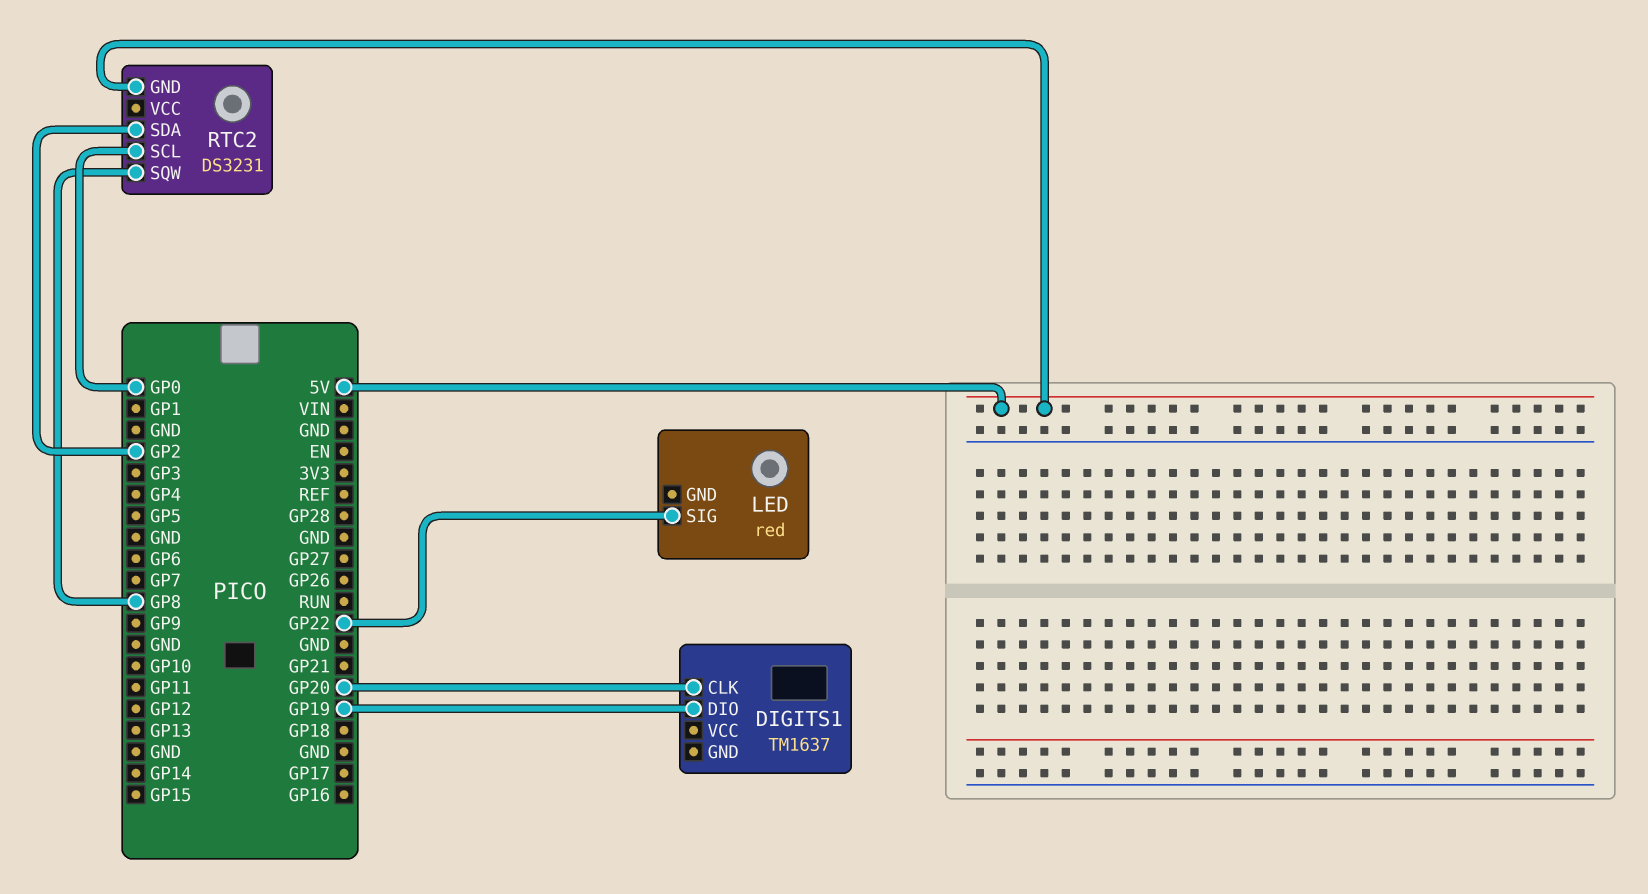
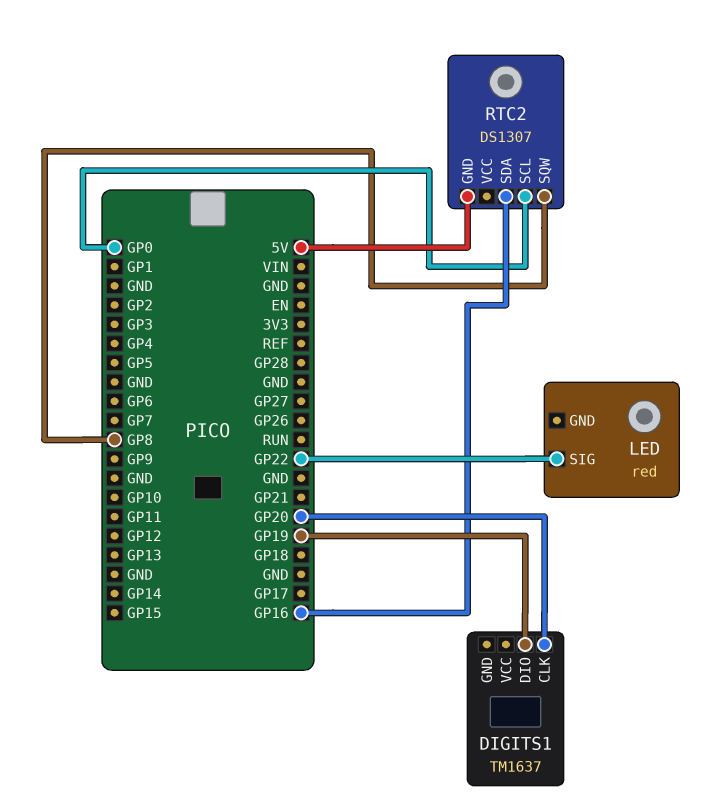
RTC2: DS3231 -> DS1307
RTC2 pin SDA: GP2 -> GP16

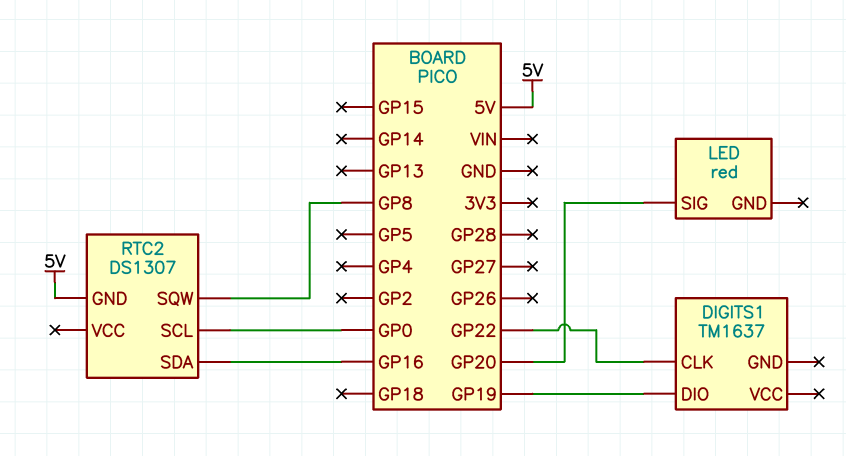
DIGITS1 pin CLK: GP20 -> GP22
LED pin SIG: GP22 -> GP20

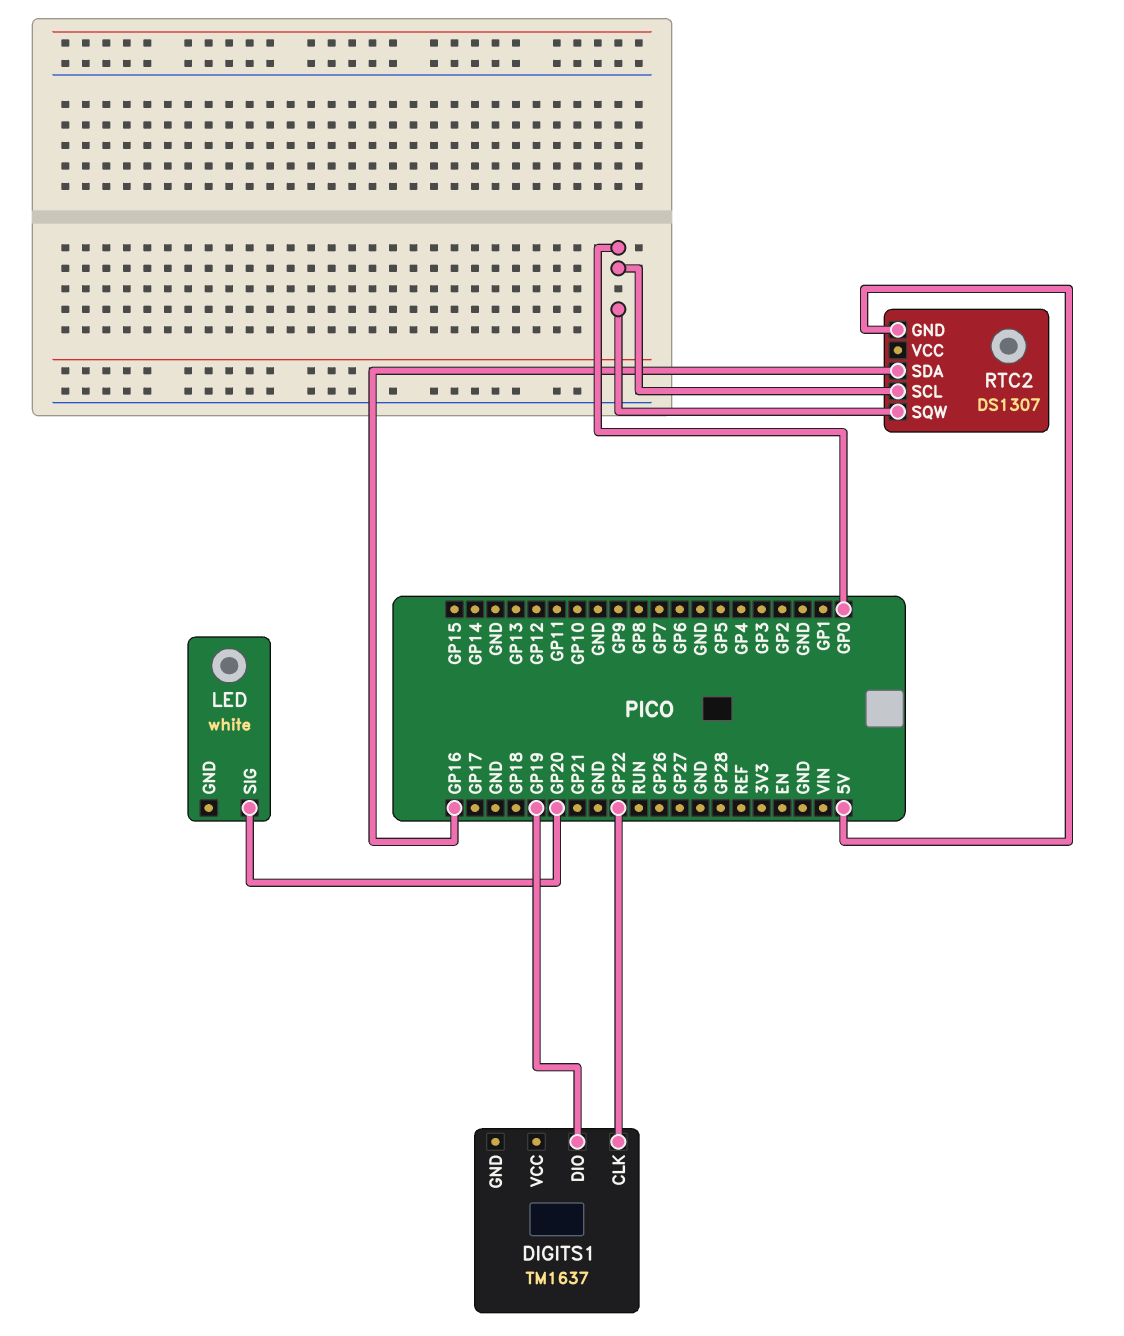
LED: red -> white
RTC2 pin SQW: GP8 -> GP0

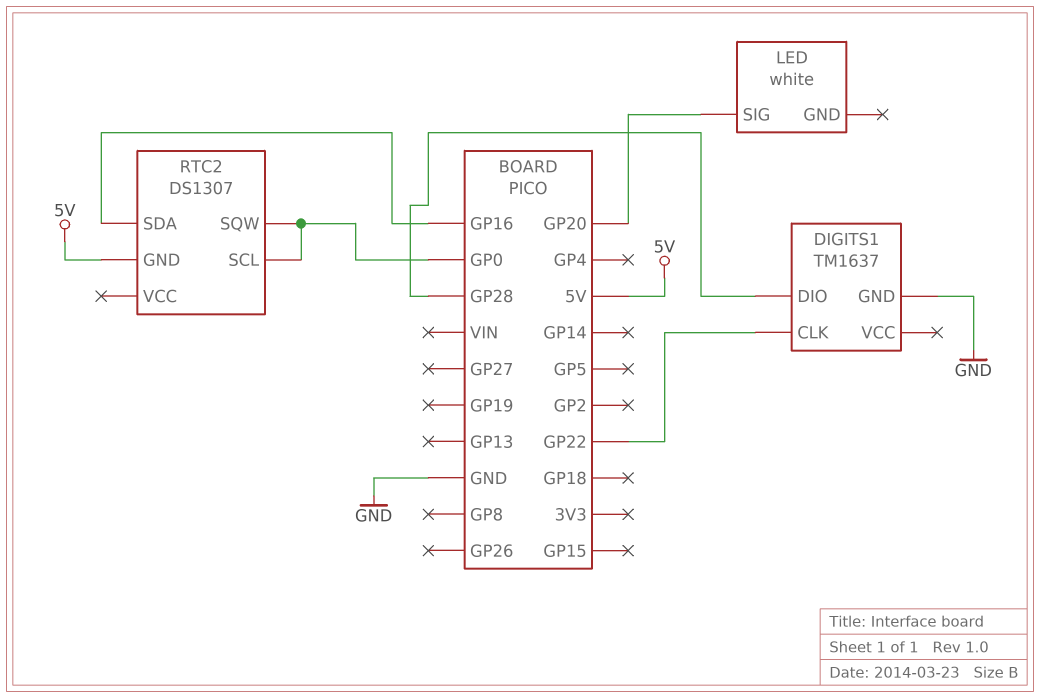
DIGITS1 pin DIO: GP19 -> GP28
DIGITS1 pin GND: none -> GND

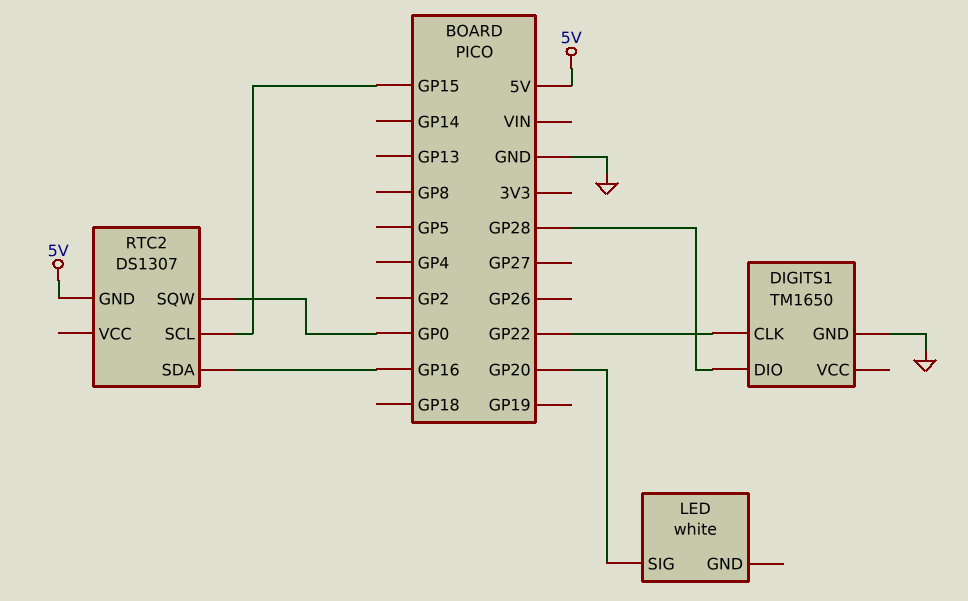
DIGITS1: TM1637 -> TM1650
RTC2 pin SCL: GP0 -> GP15

